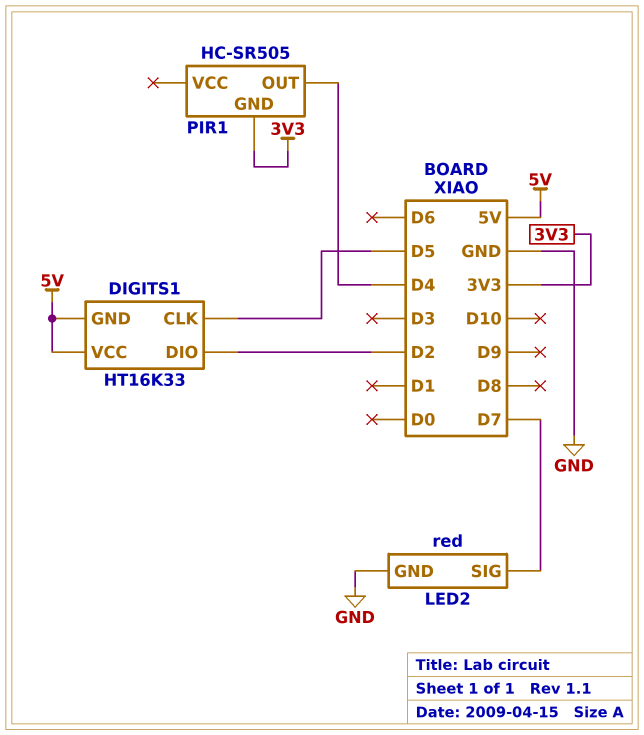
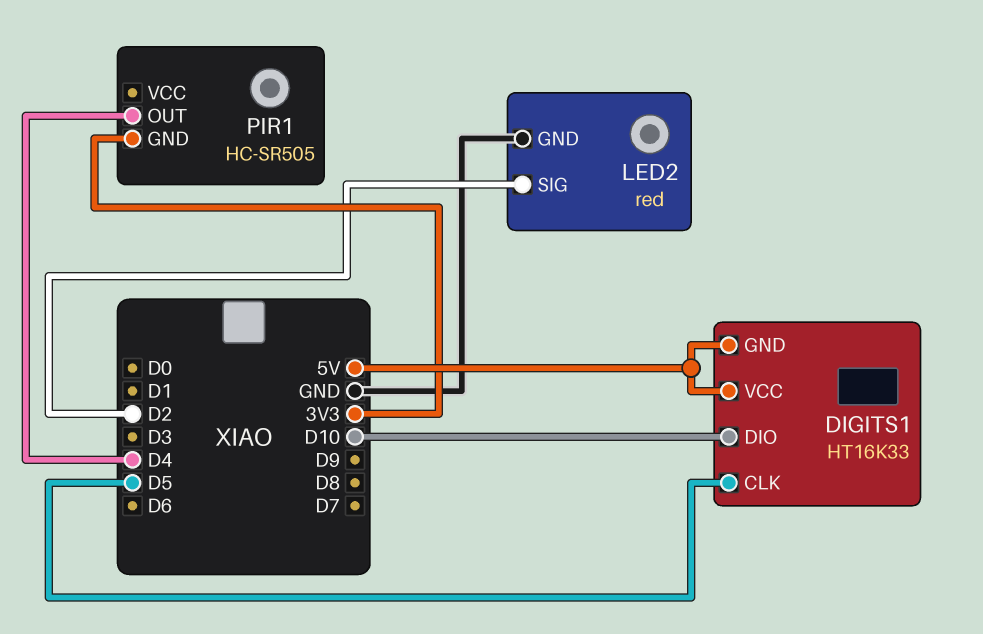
DIGITS1 pin DIO: D2 -> D10
LED2 pin SIG: D7 -> D2

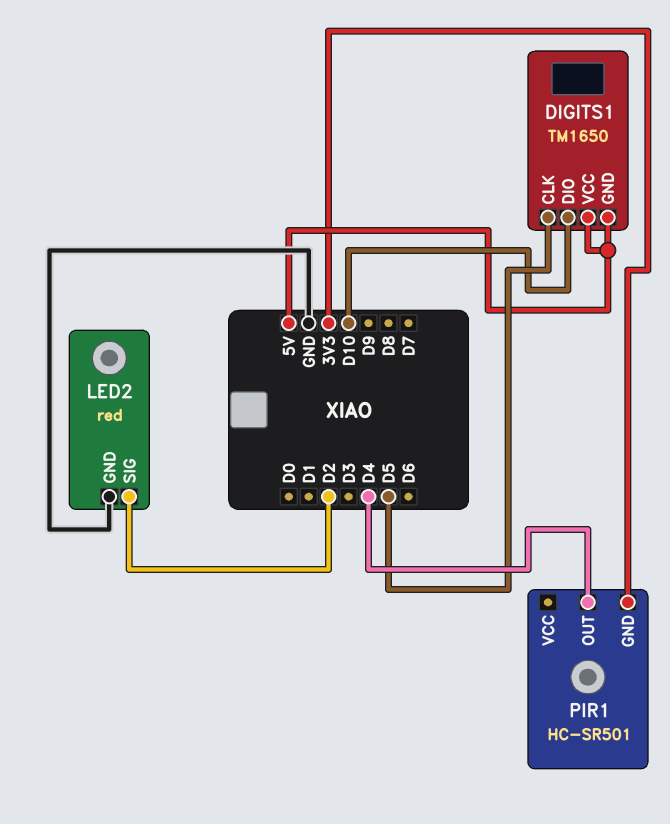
DIGITS1: HT16K33 -> TM1650
PIR1: HC-SR505 -> HC-SR501

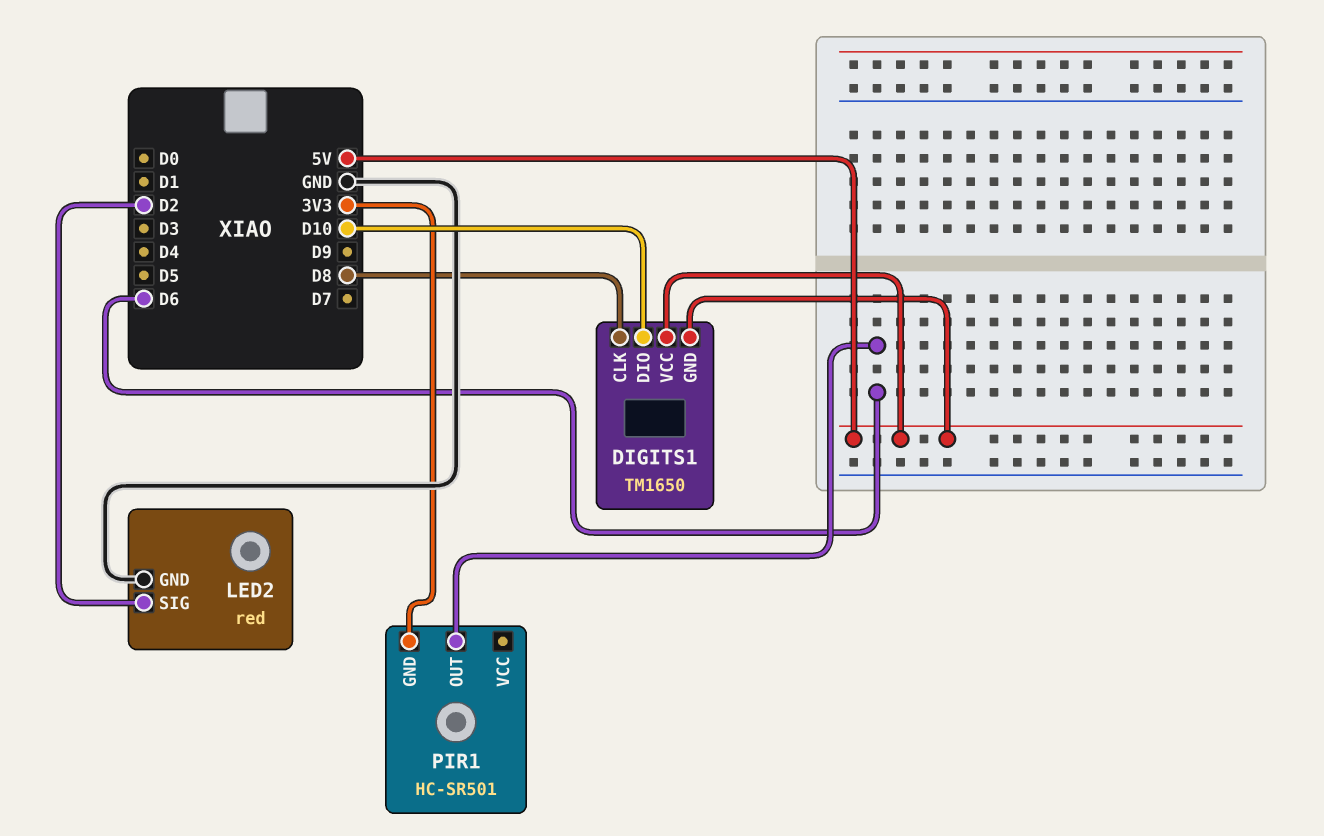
DIGITS1 pin CLK: D5 -> D8
PIR1 pin OUT: D4 -> D6

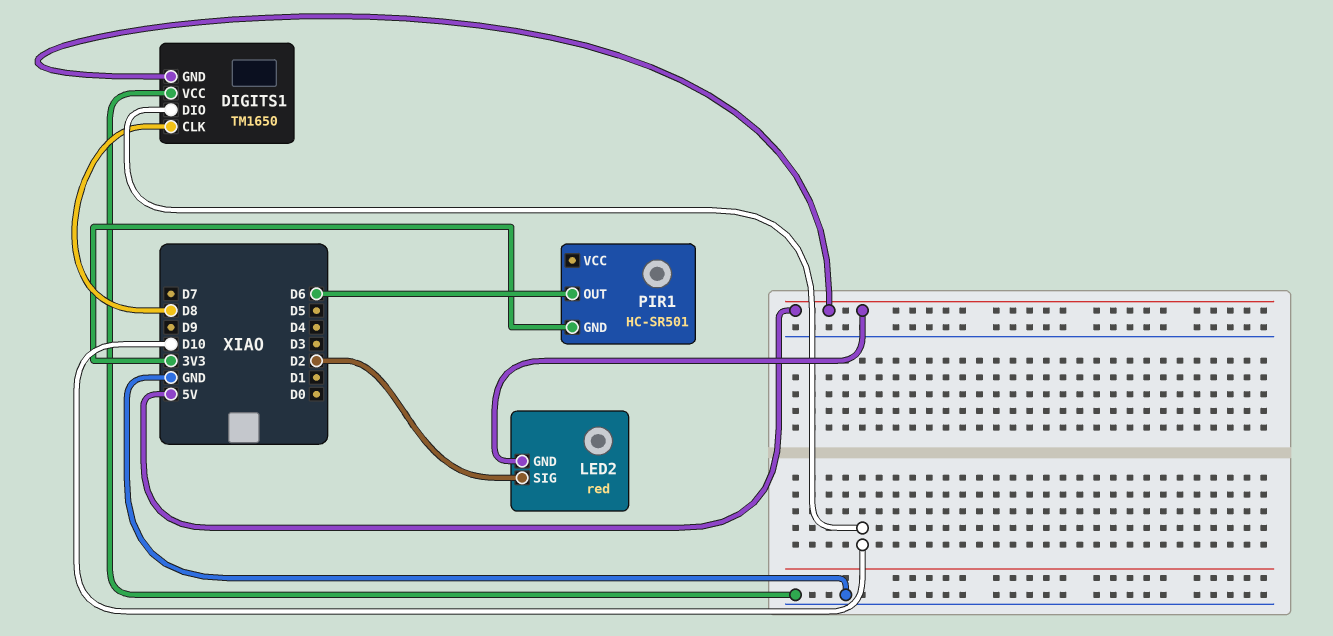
DIGITS1 pin VCC: 5V -> GND
LED2 pin GND: GND -> 5V

